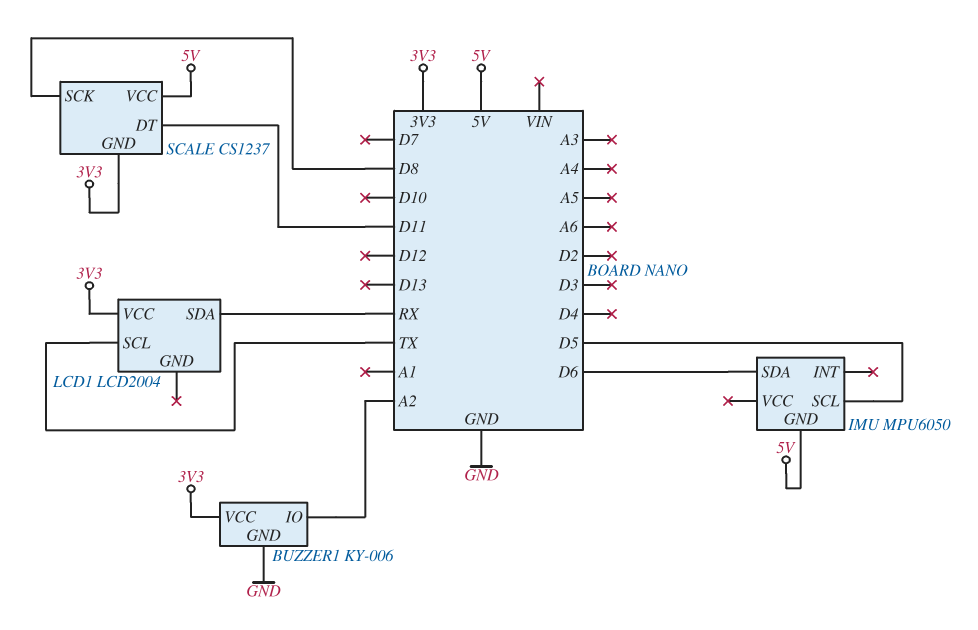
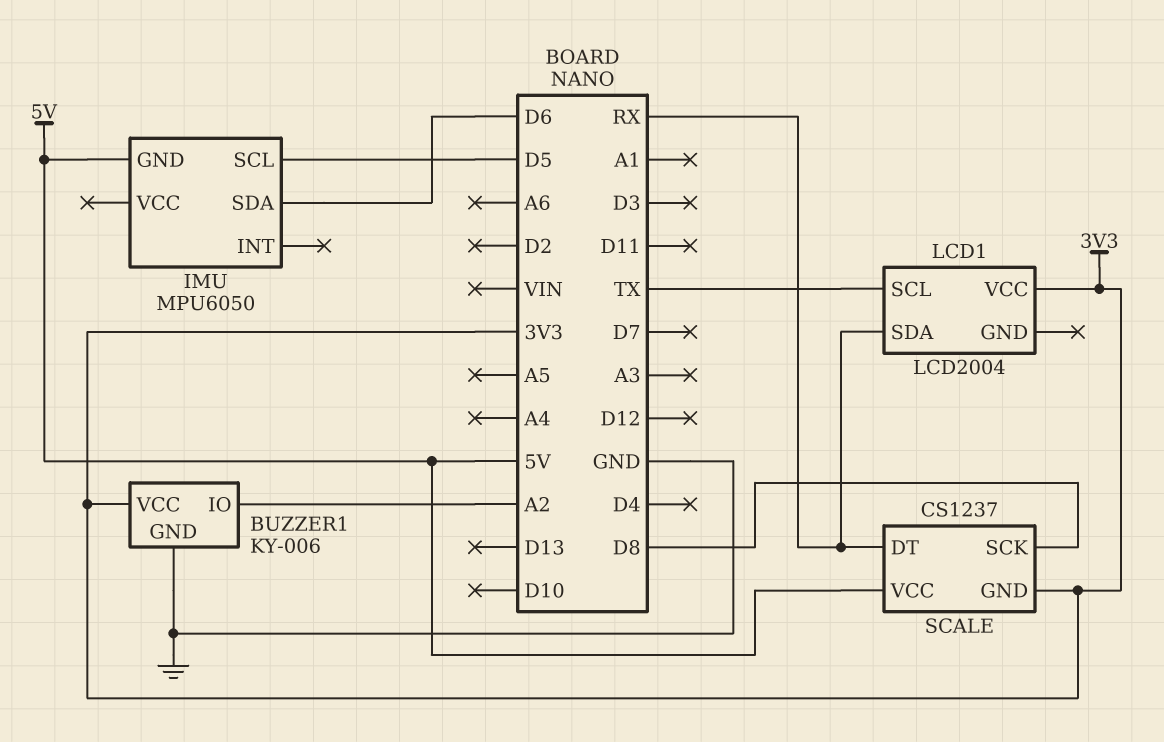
SCALE pin DT: D11 -> RX

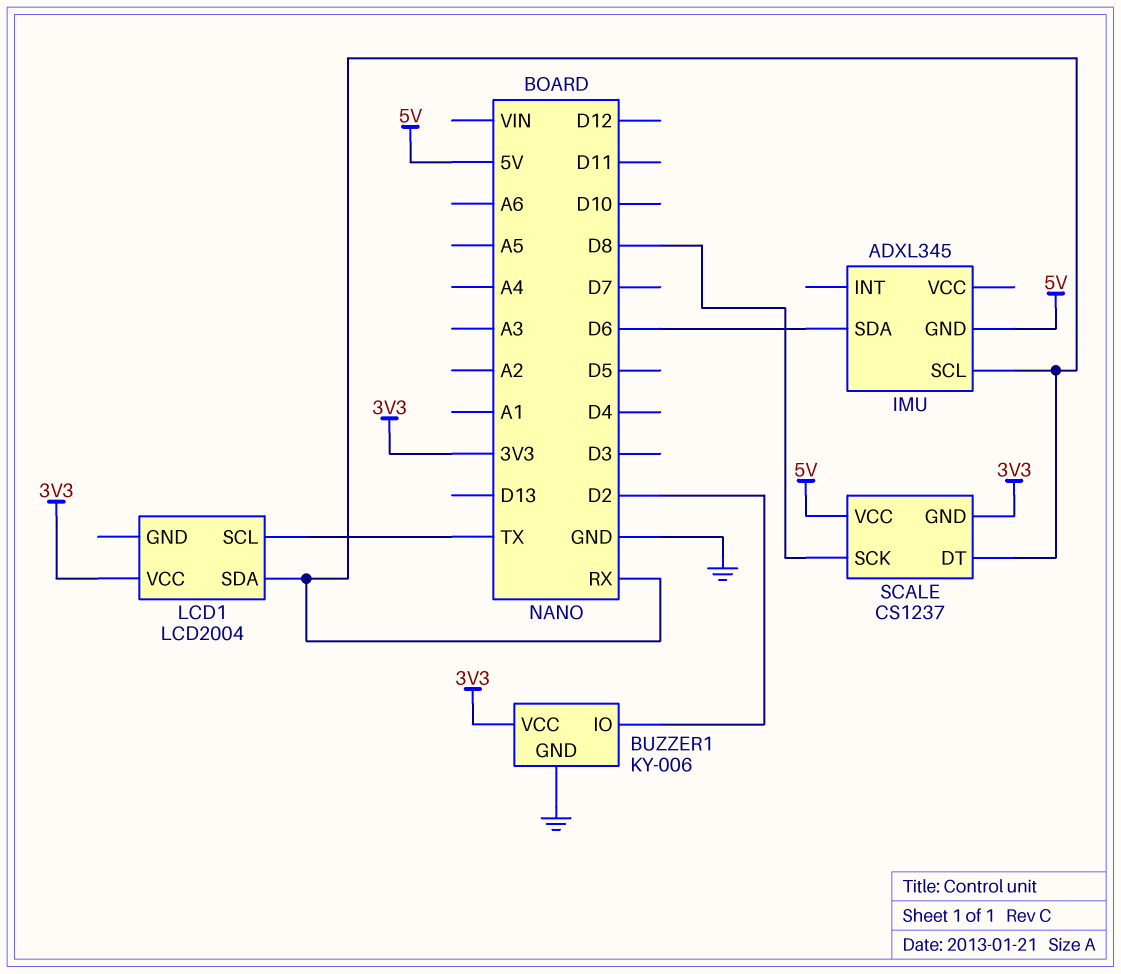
BUZZER1 pin IO: A2 -> D2
IMU: MPU6050 -> ADXL345
IMU pin SCL: D5 -> RX

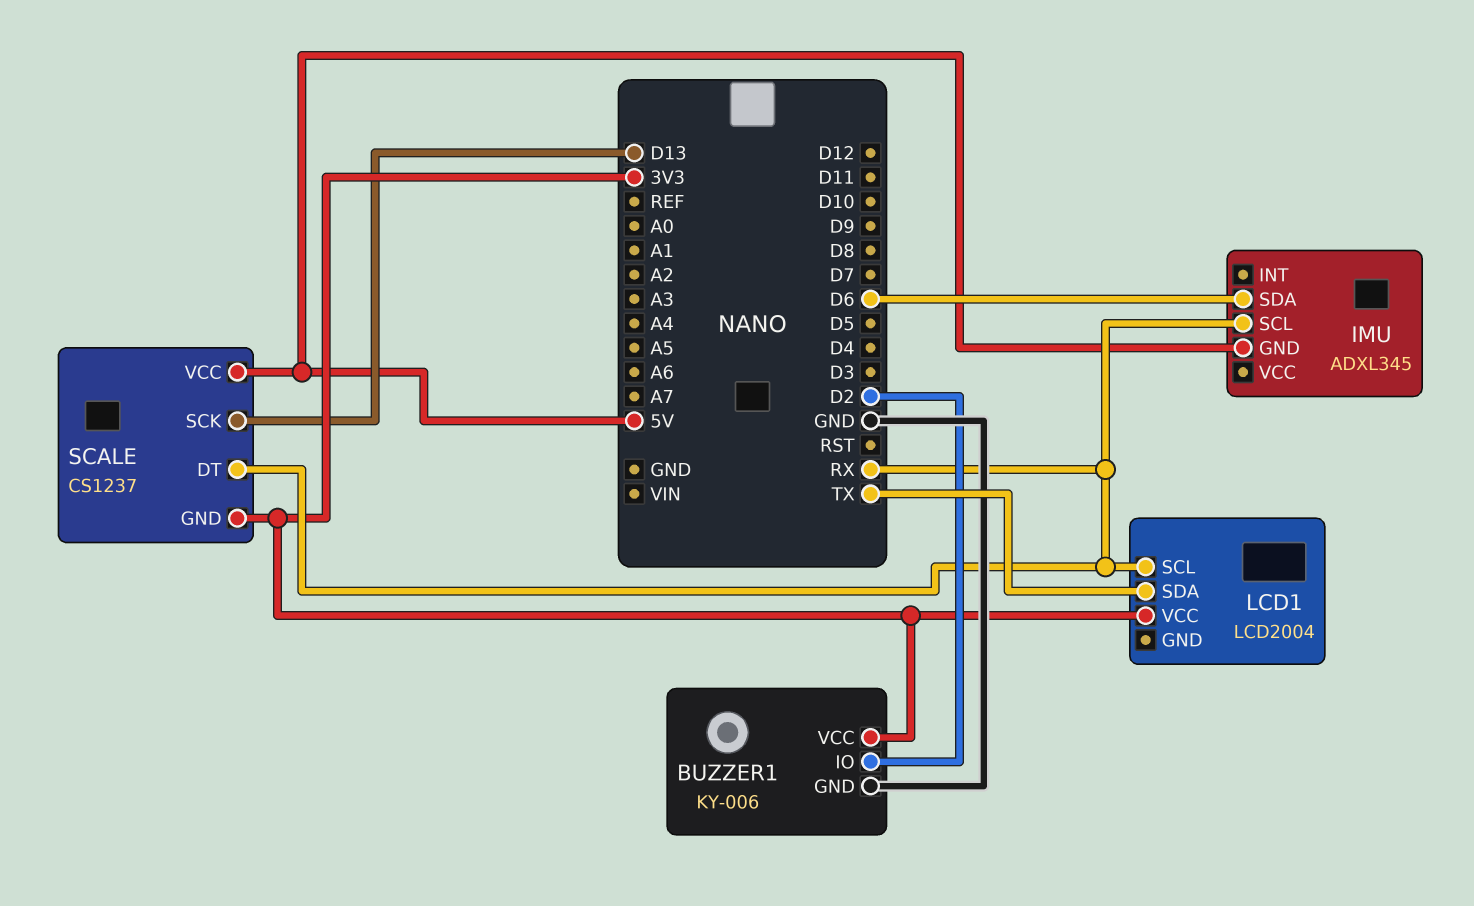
LCD1 pin SCL: TX -> RX
LCD1 pin SDA: RX -> TX
SCALE pin SCK: D8 -> D13

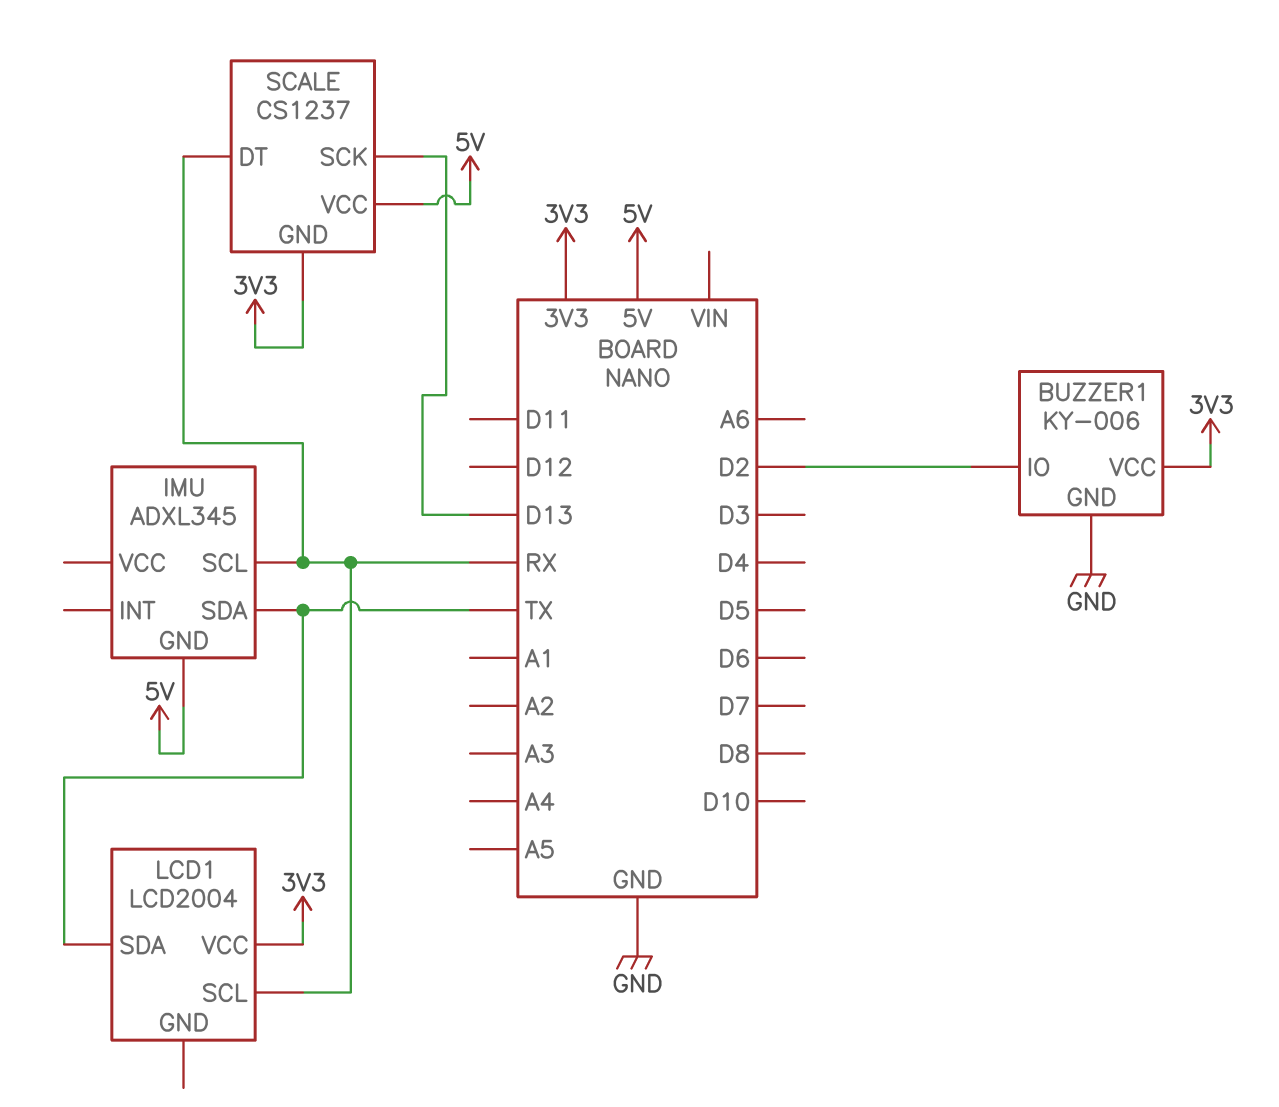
IMU pin SDA: D6 -> TX

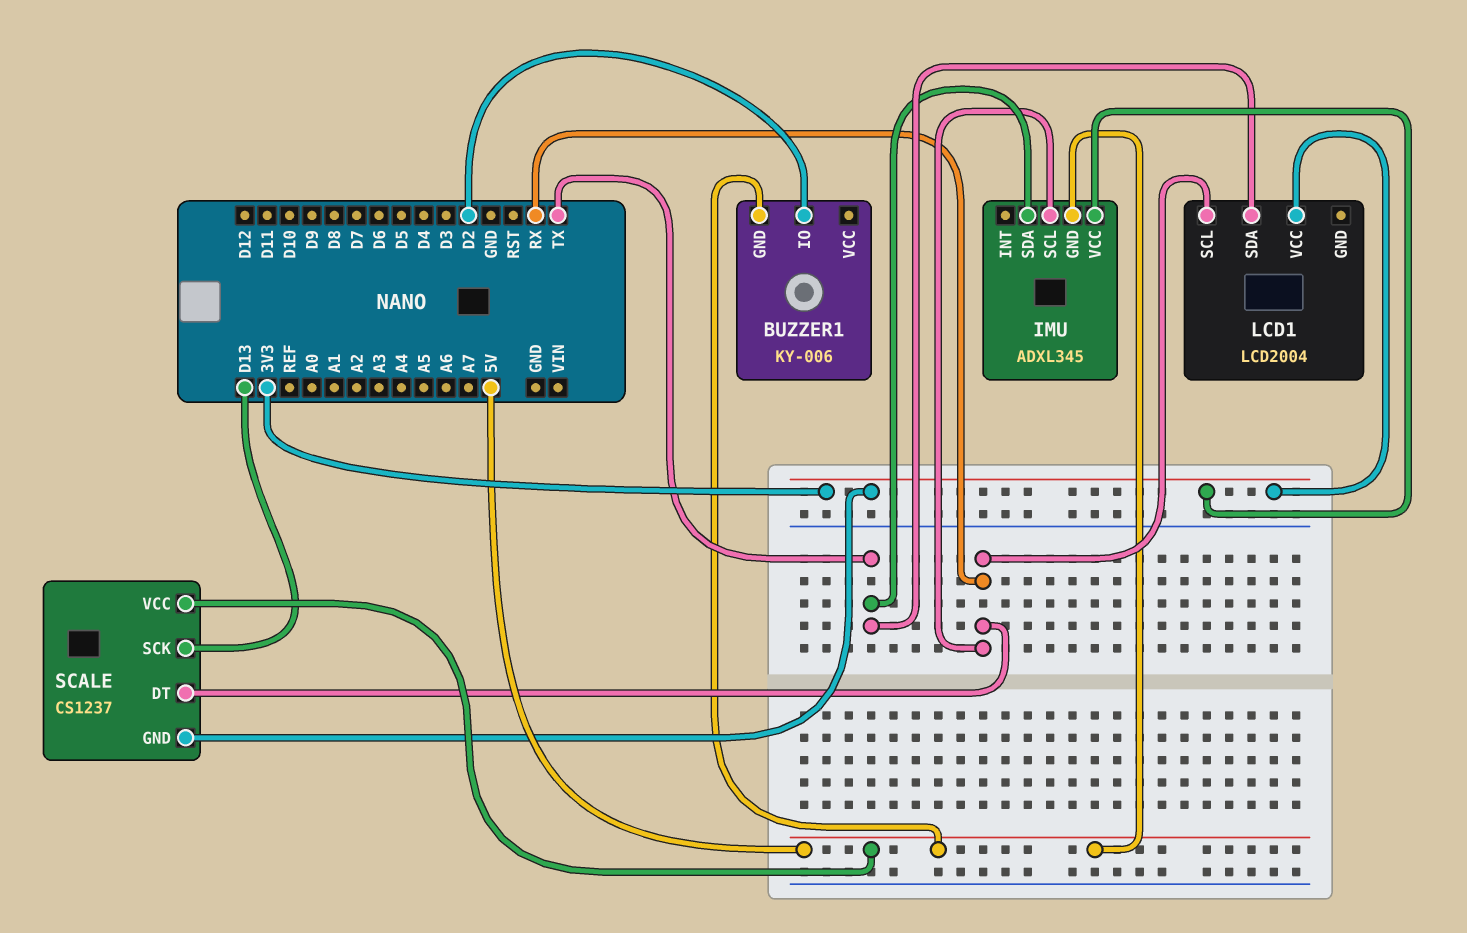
BUZZER1 pin GND: GND -> 5V
BUZZER1 pin VCC: 3V3 -> none
IMU pin VCC: none -> 3V3

